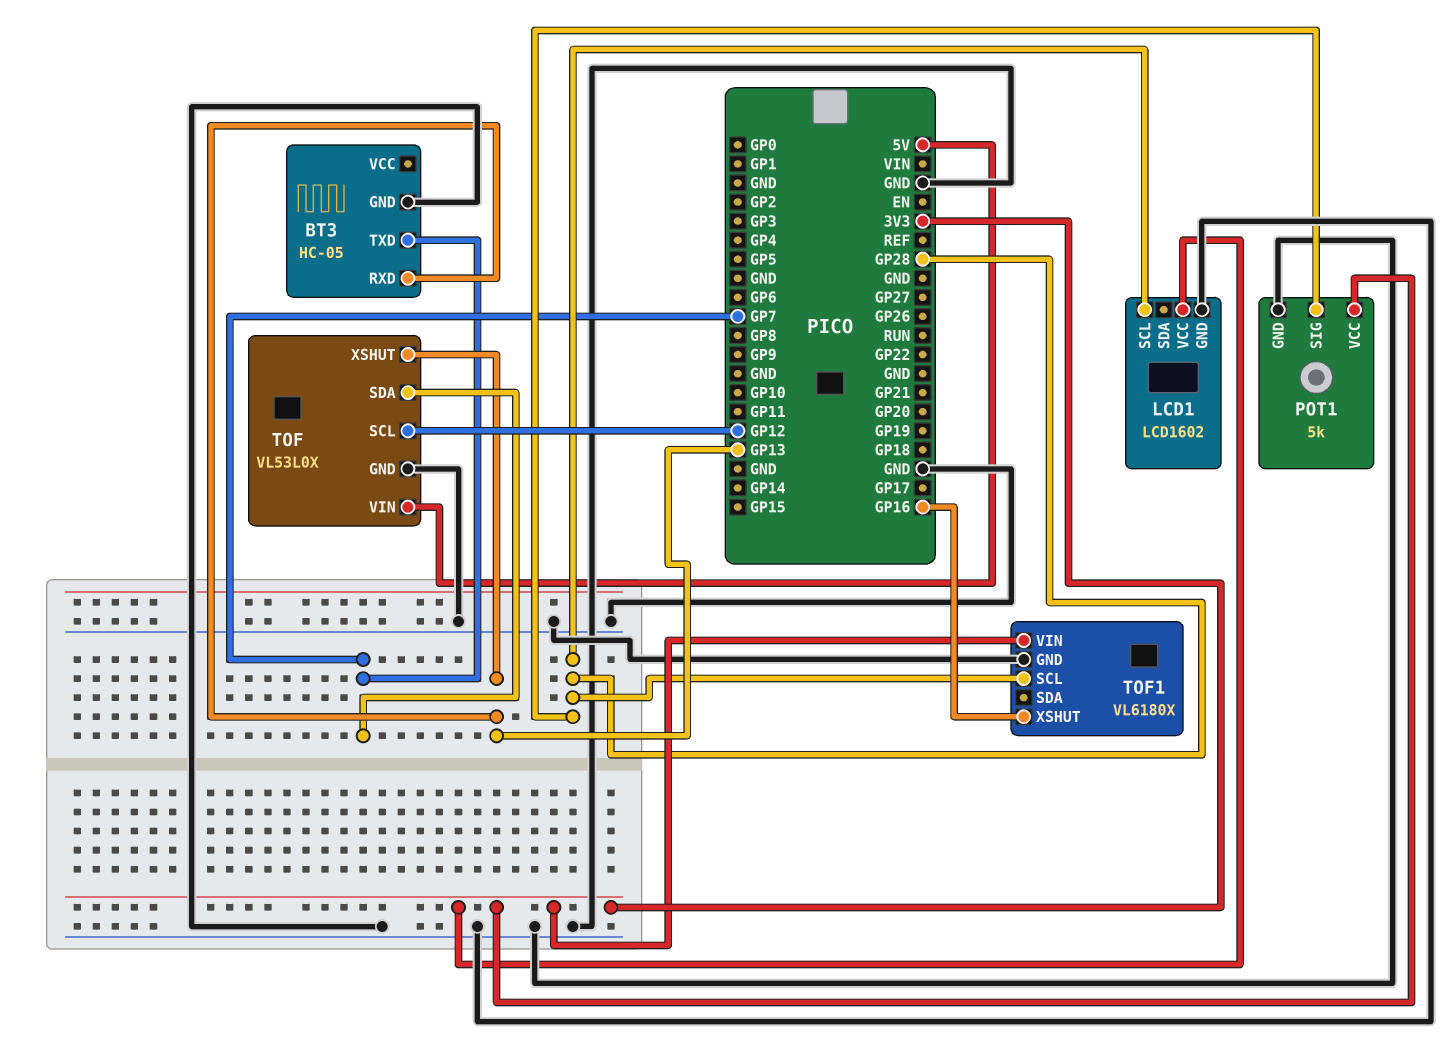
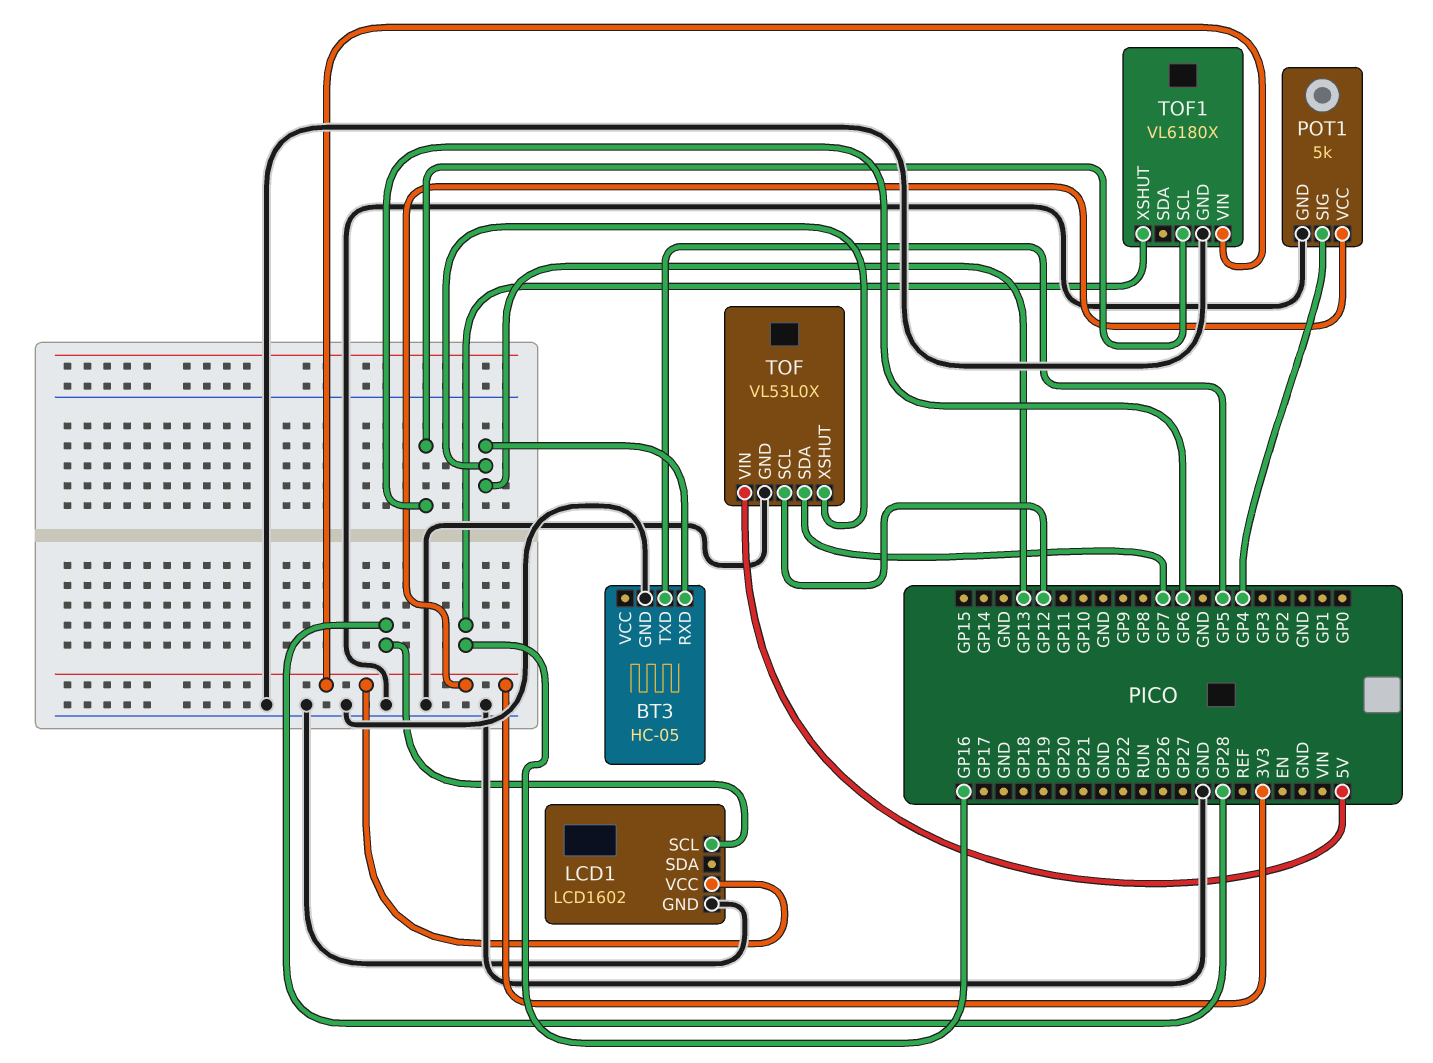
BT3 pin TXD: GP7 -> GP5
POT1 pin SIG: GP28 -> GP4
TOF1 pin SCL: GP28 -> GP6

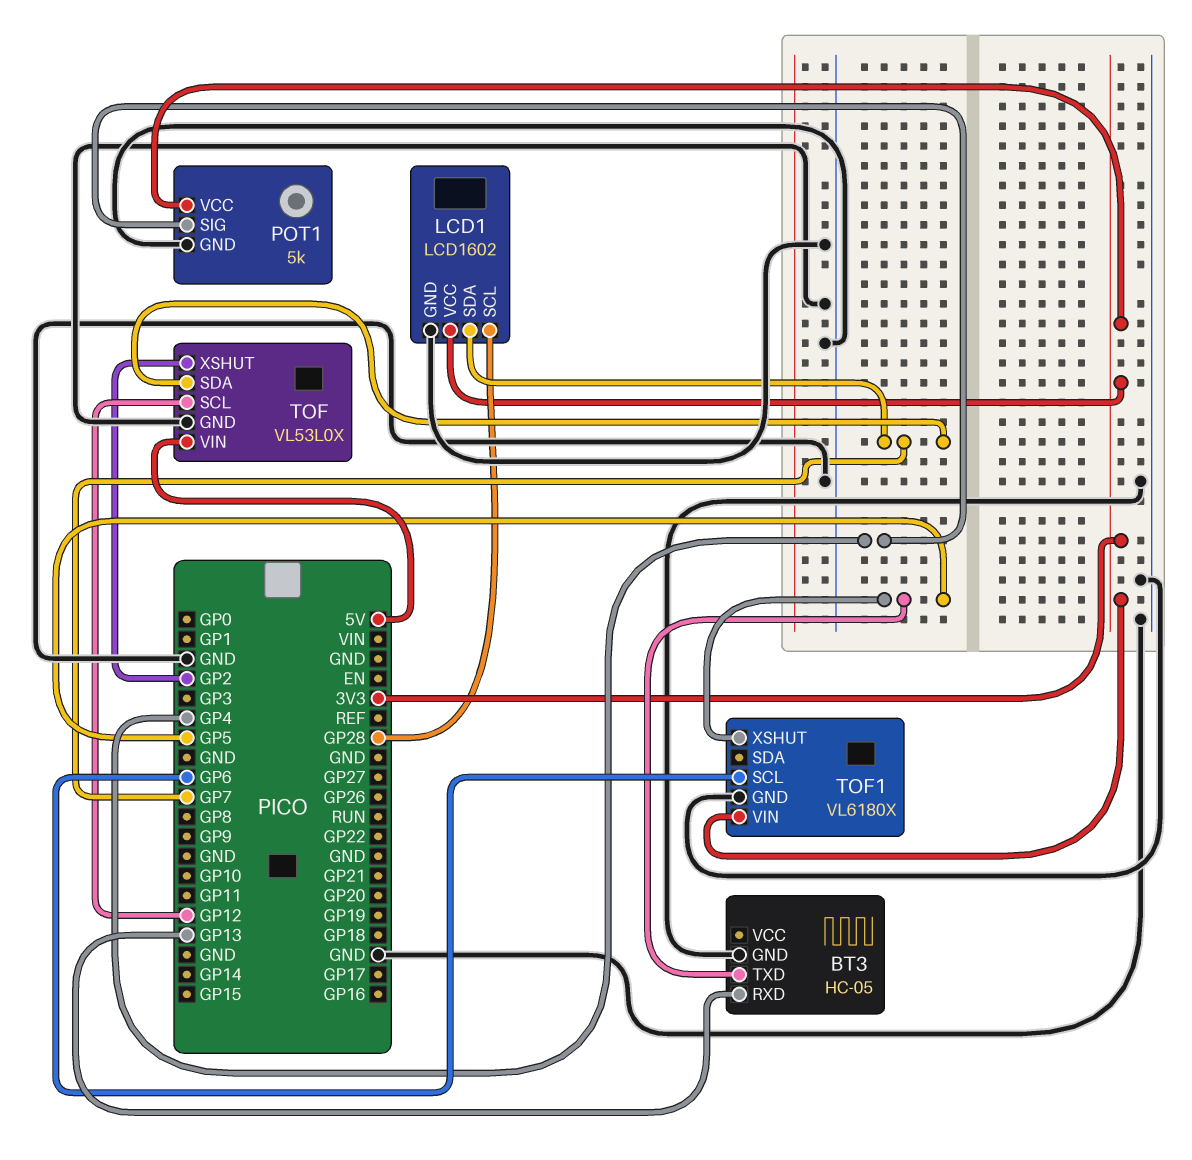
LCD1 pin SDA: none -> GP7
TOF pin XSHUT: GP13 -> GP2
TOF1 pin XSHUT: GP16 -> GP5

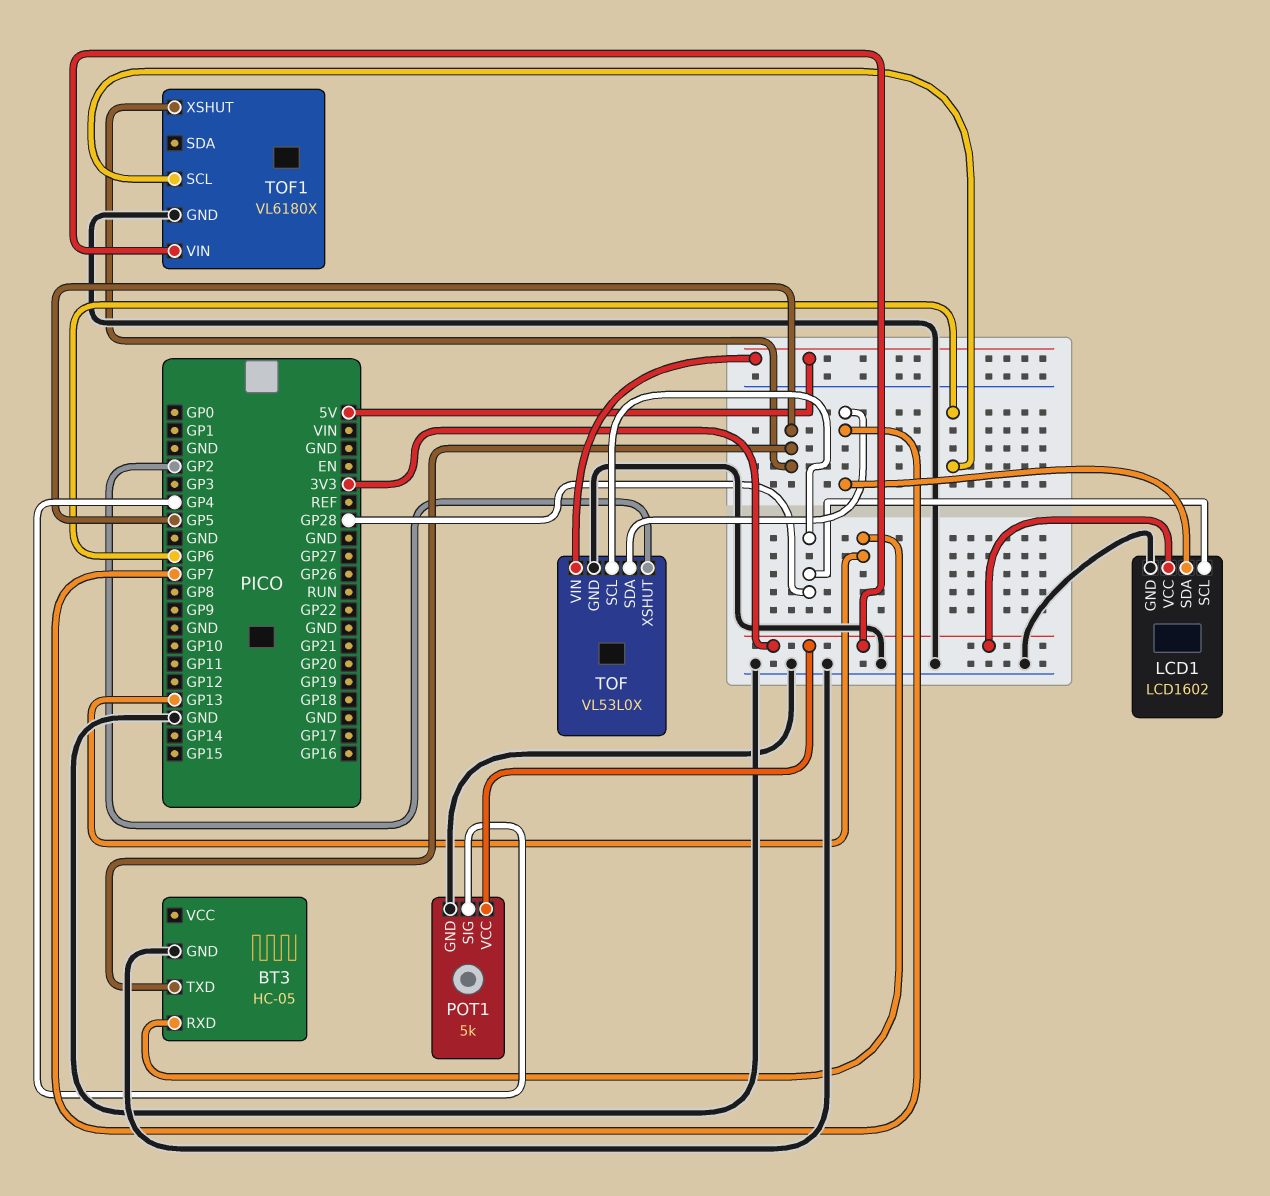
TOF pin SCL: GP12 -> GP28

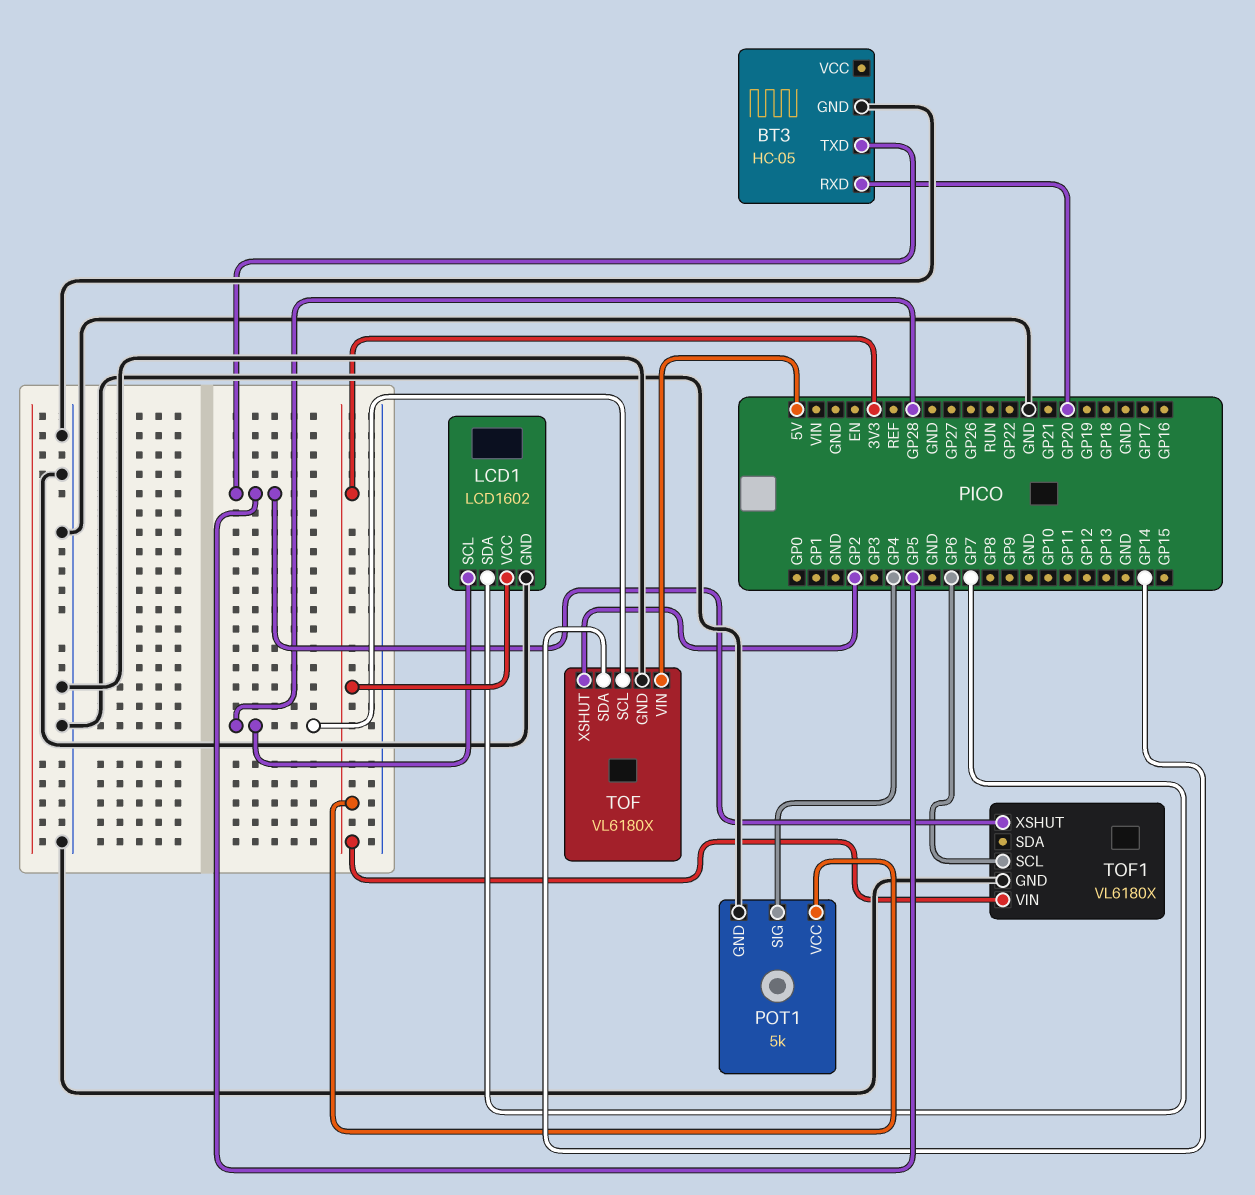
BT3 pin RXD: GP13 -> GP20
TOF: VL53L0X -> VL6180X
TOF pin SDA: GP7 -> GP14

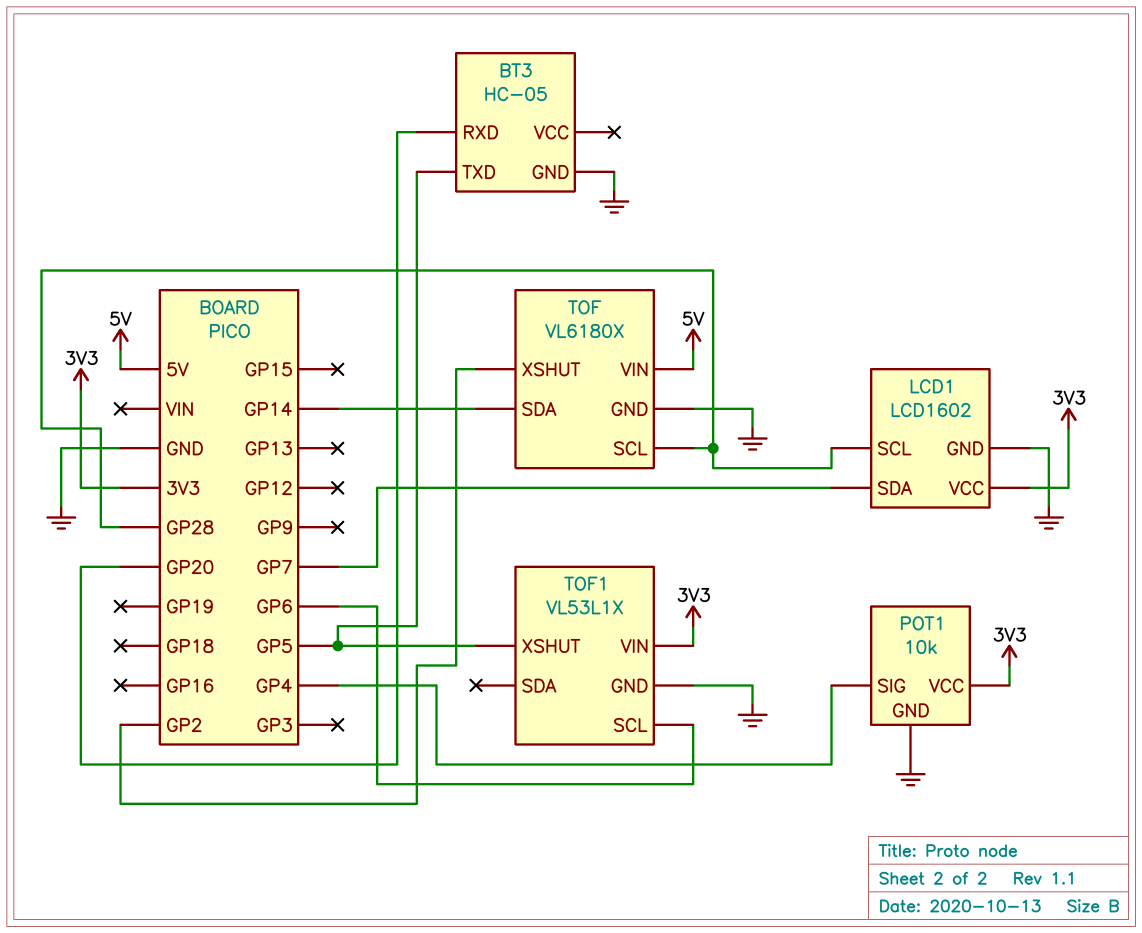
POT1: 5k -> 10k
TOF1: VL6180X -> VL53L1X

